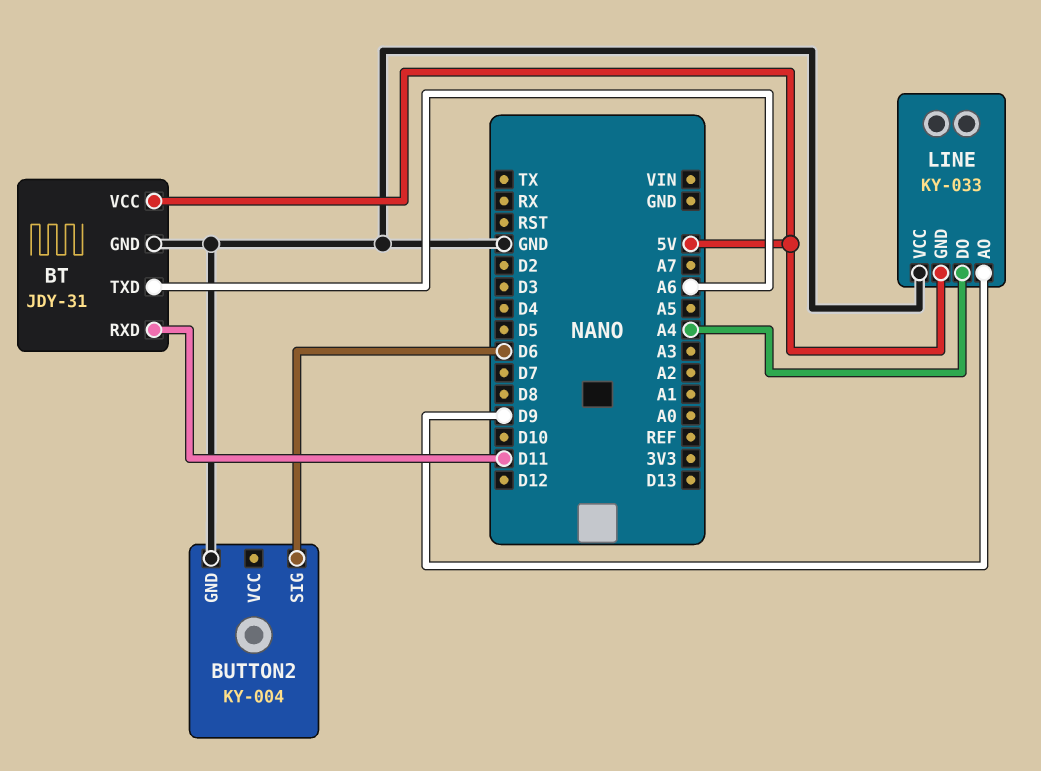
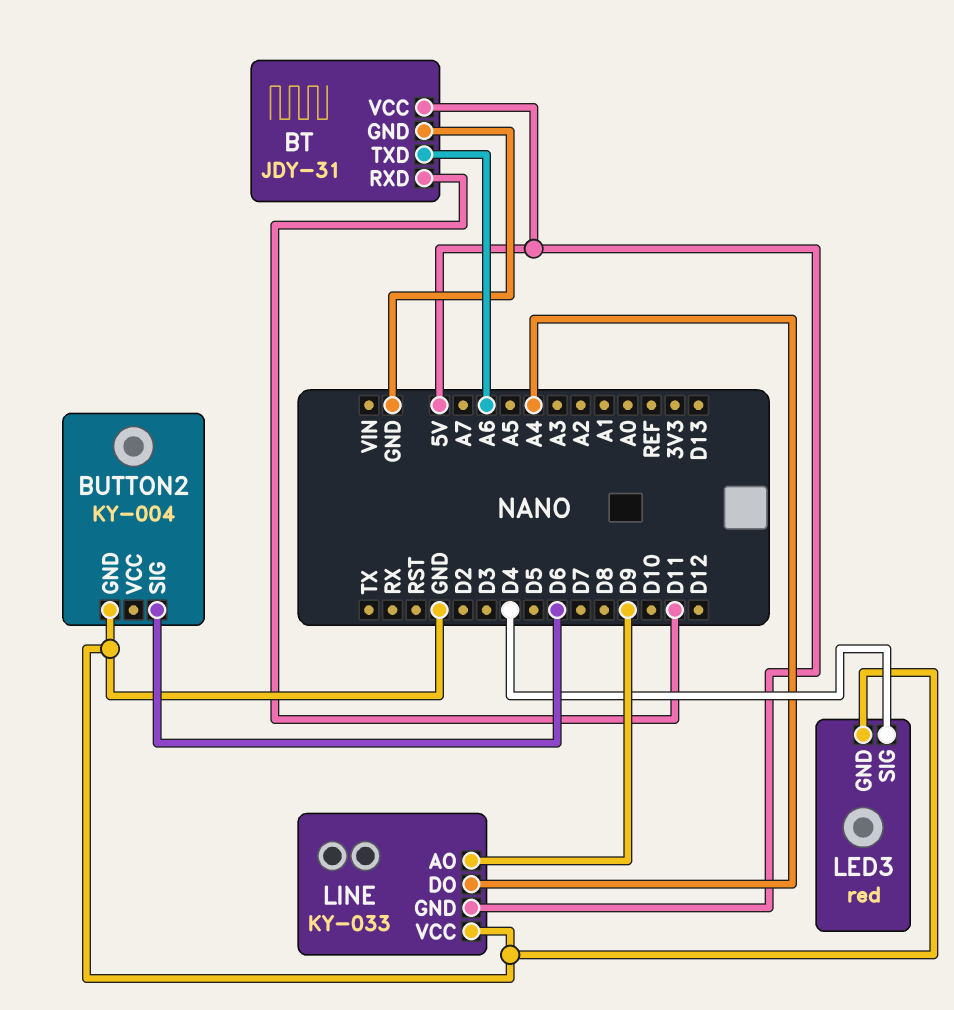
LED3: none -> red
LED3 pin GND: none -> GND
LED3 pin SIG: none -> D4

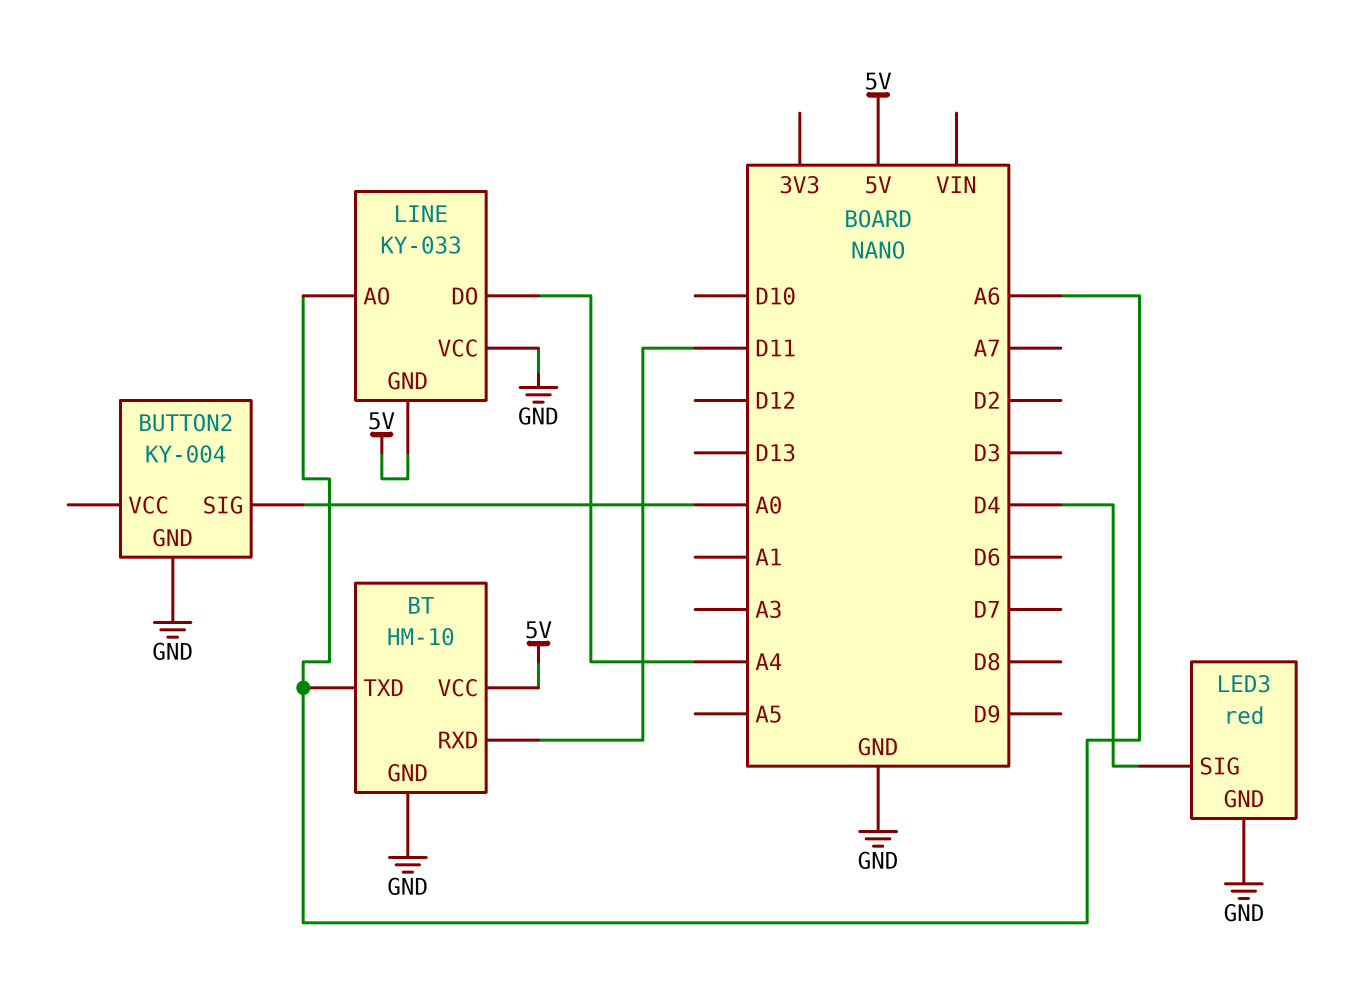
BT: JDY-31 -> HM-10
BUTTON2 pin SIG: D6 -> A0
LINE pin AO: D9 -> A6

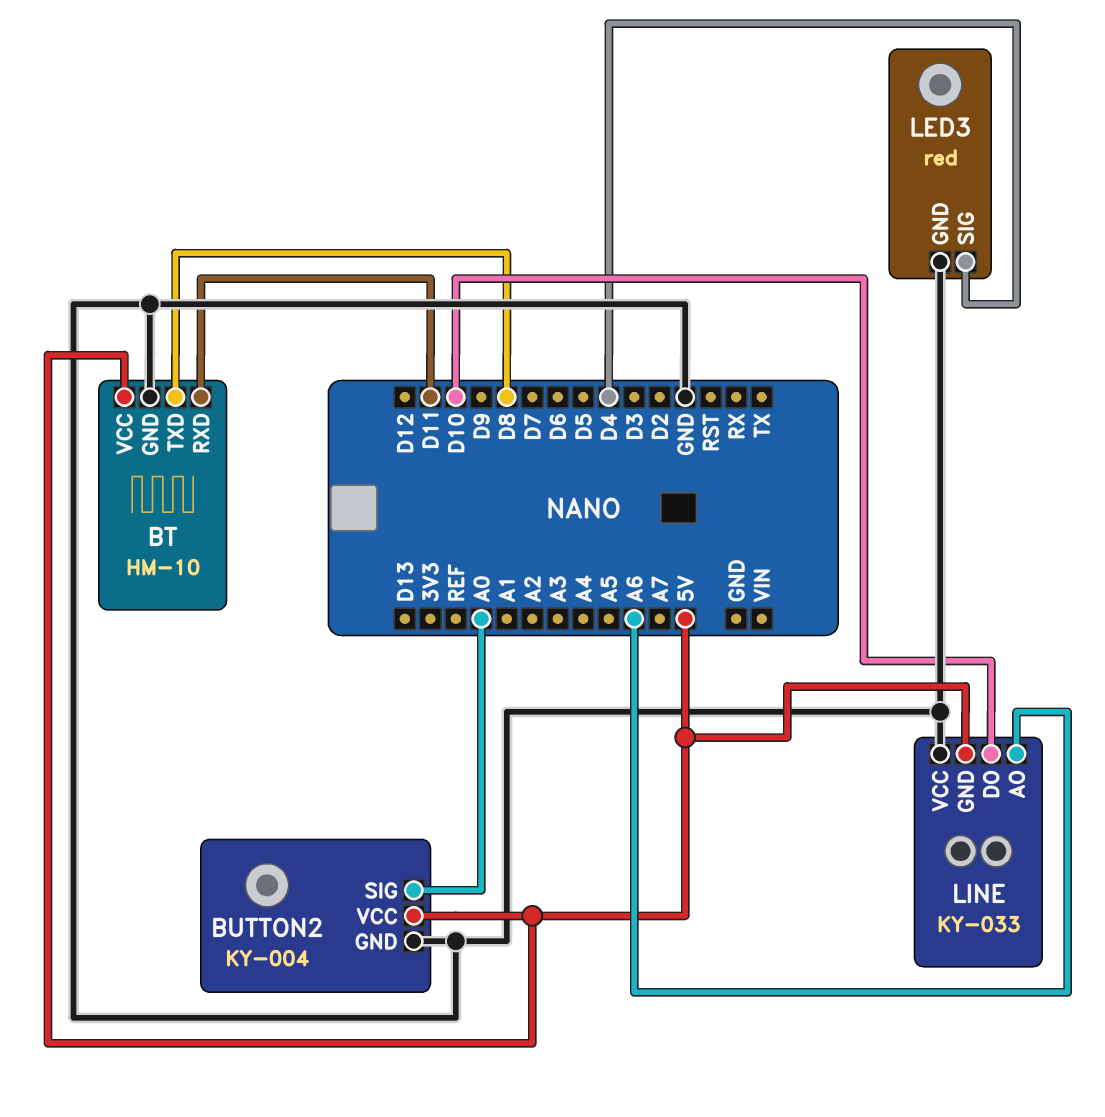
BT pin TXD: A6 -> D8
BUTTON2 pin VCC: none -> 5V
LINE pin DO: A4 -> D10

